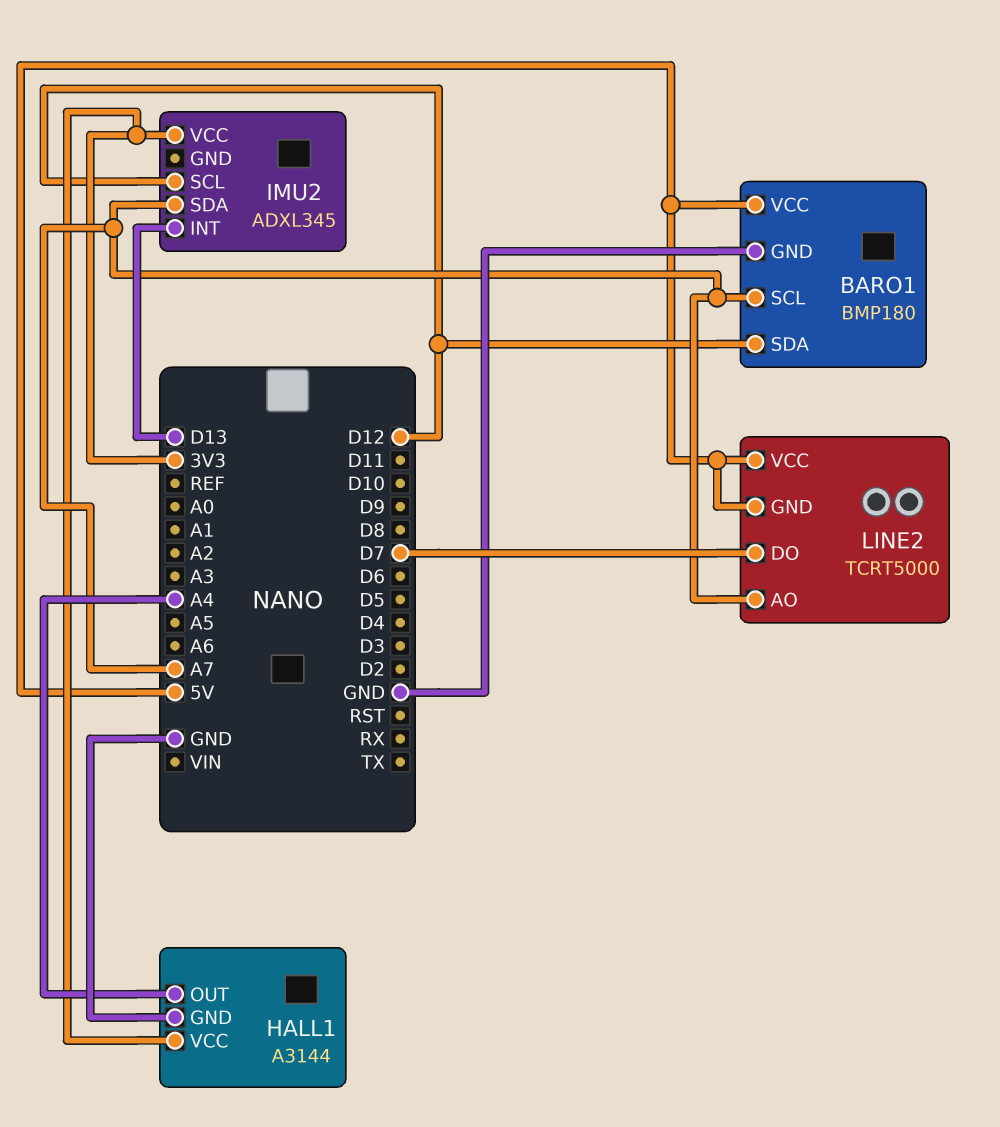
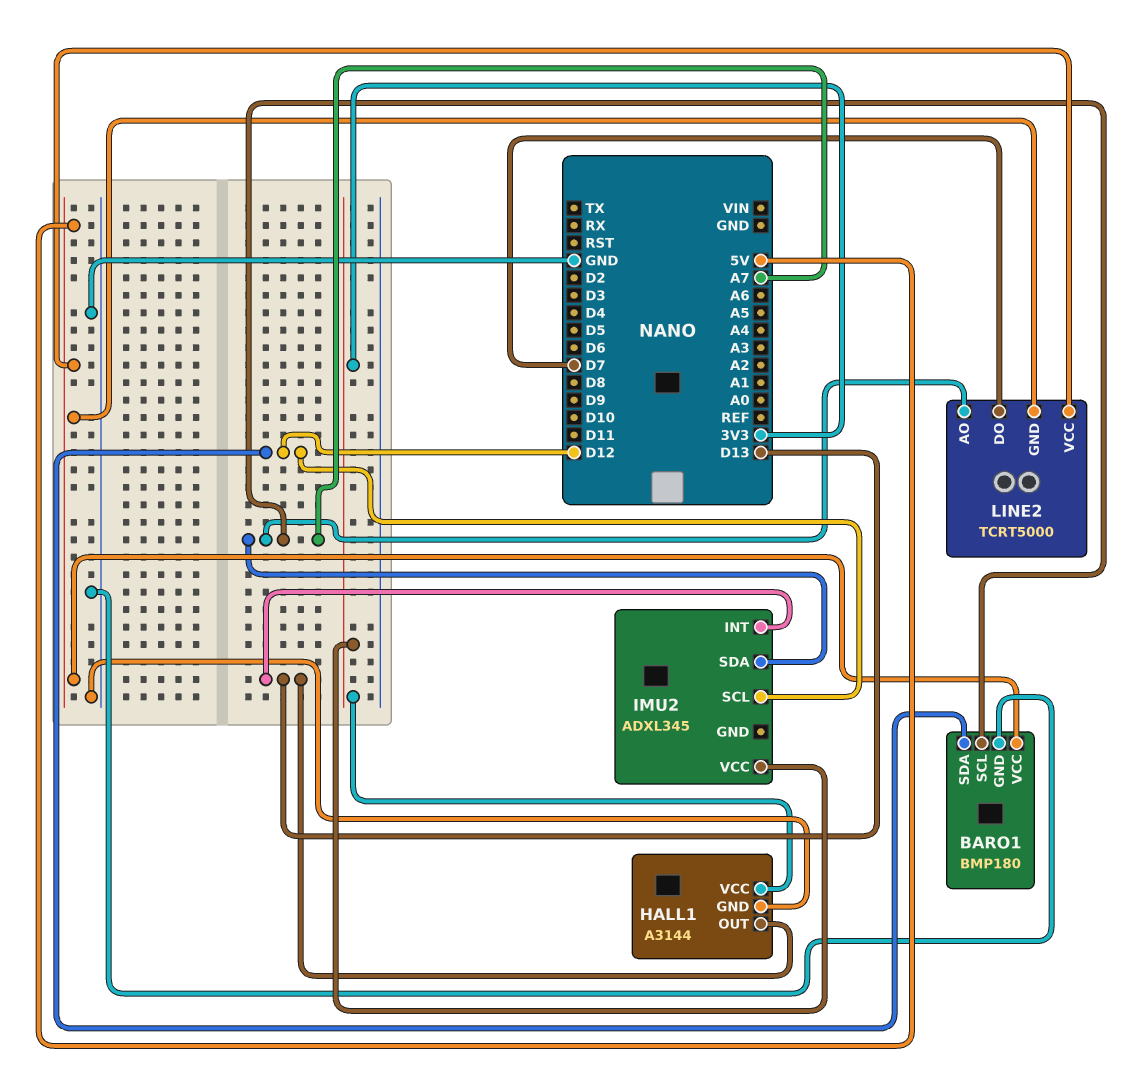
HALL1 pin OUT: A4 -> D13

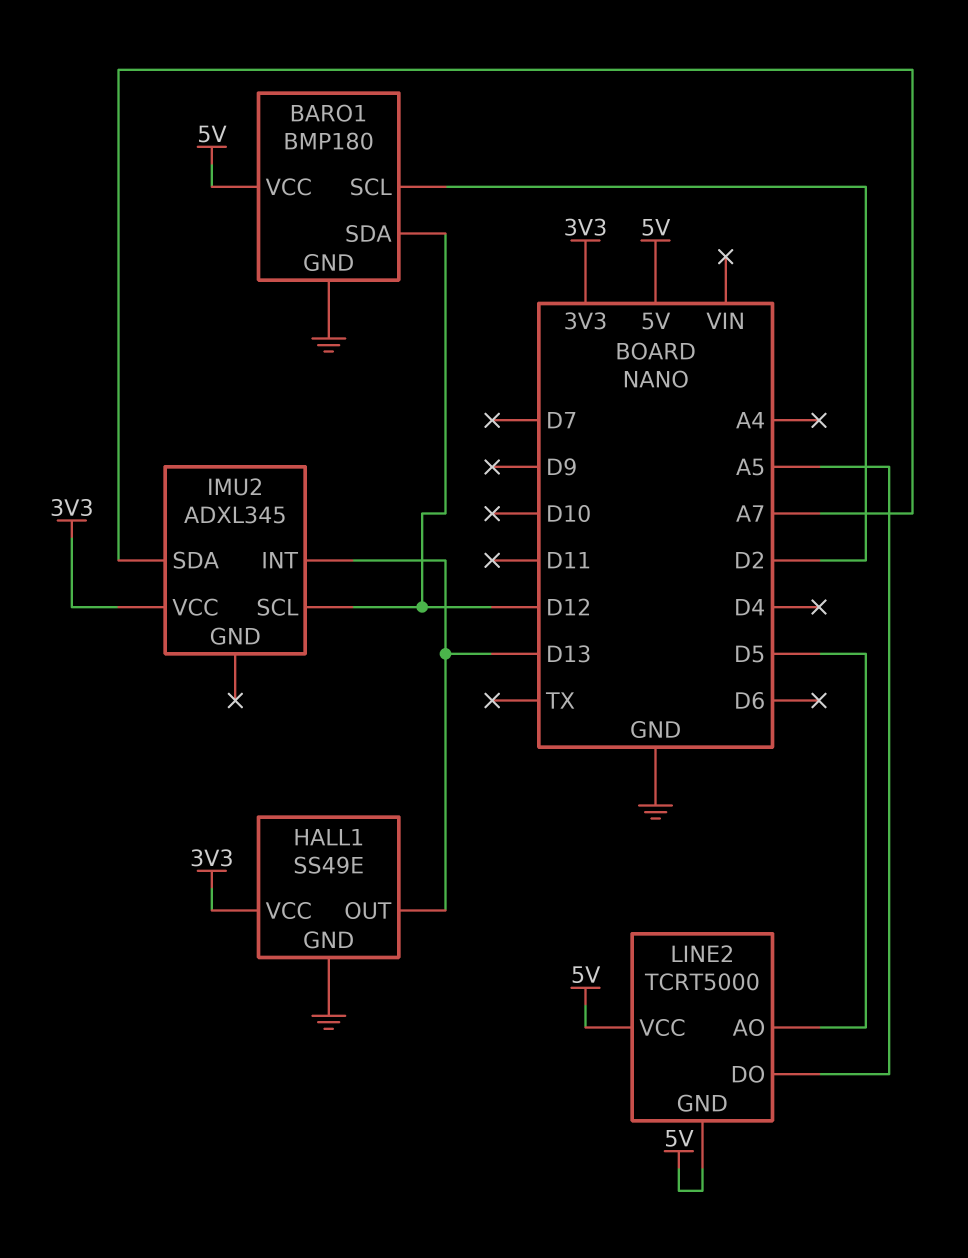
BARO1 pin SCL: A7 -> D2
HALL1: A3144 -> SS49E
LINE2 pin AO: A7 -> D5
LINE2 pin DO: D7 -> A5

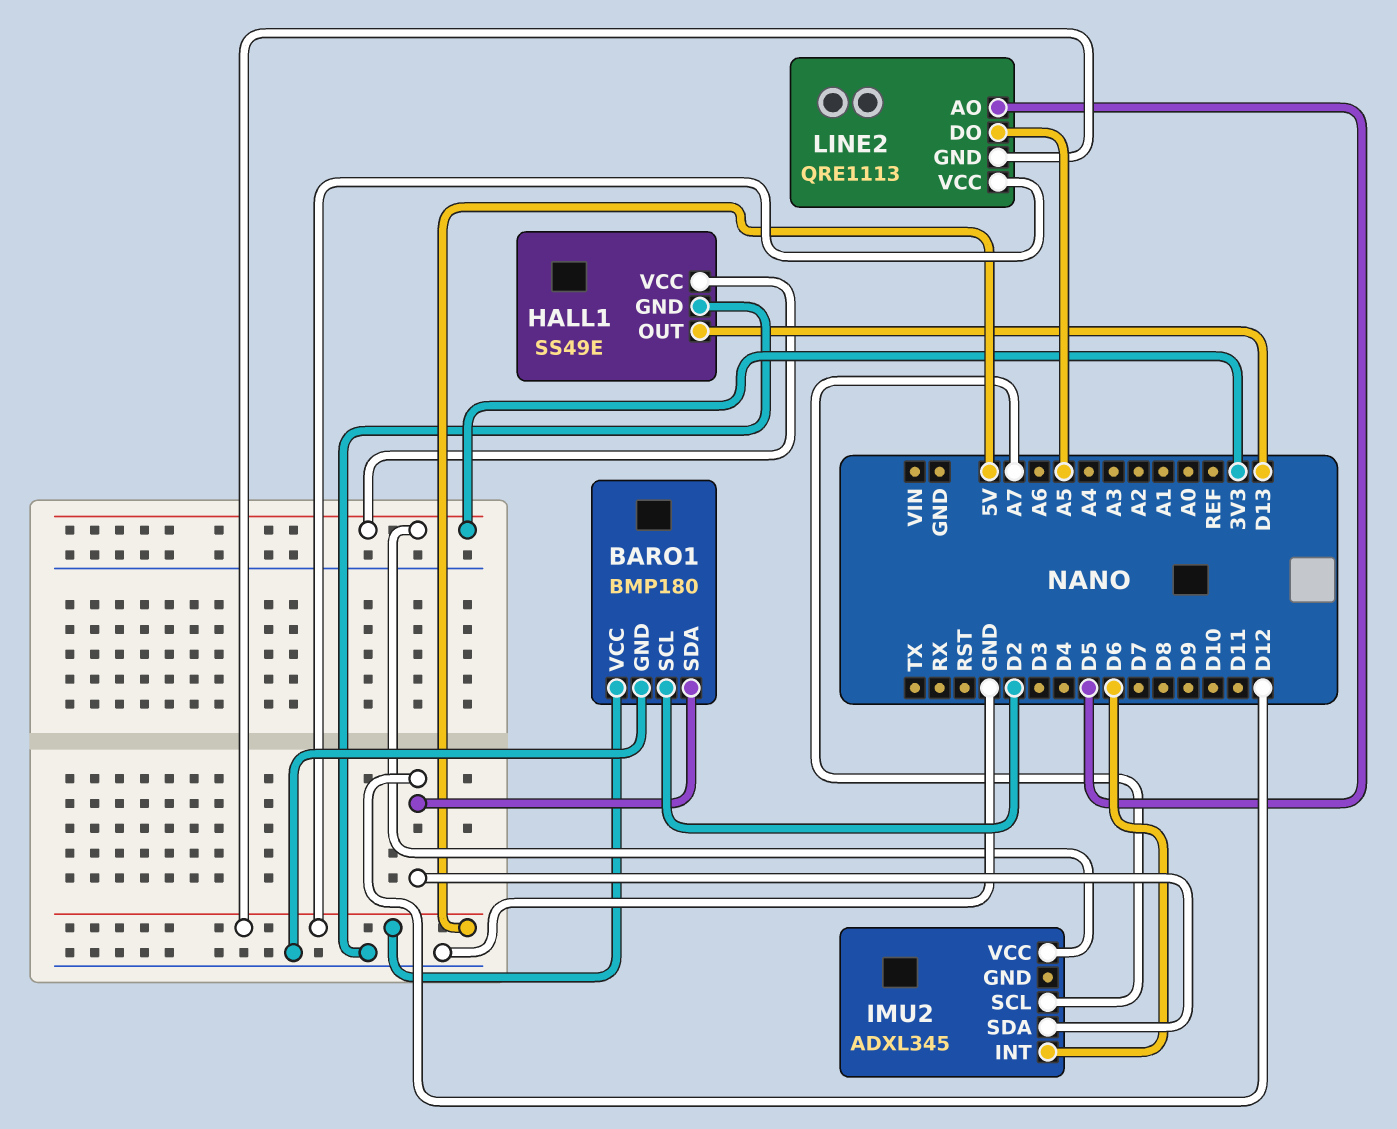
IMU2 pin INT: D13 -> D6
IMU2 pin SCL: D12 -> A7
IMU2 pin SDA: A7 -> D12
LINE2: TCRT5000 -> QRE1113

